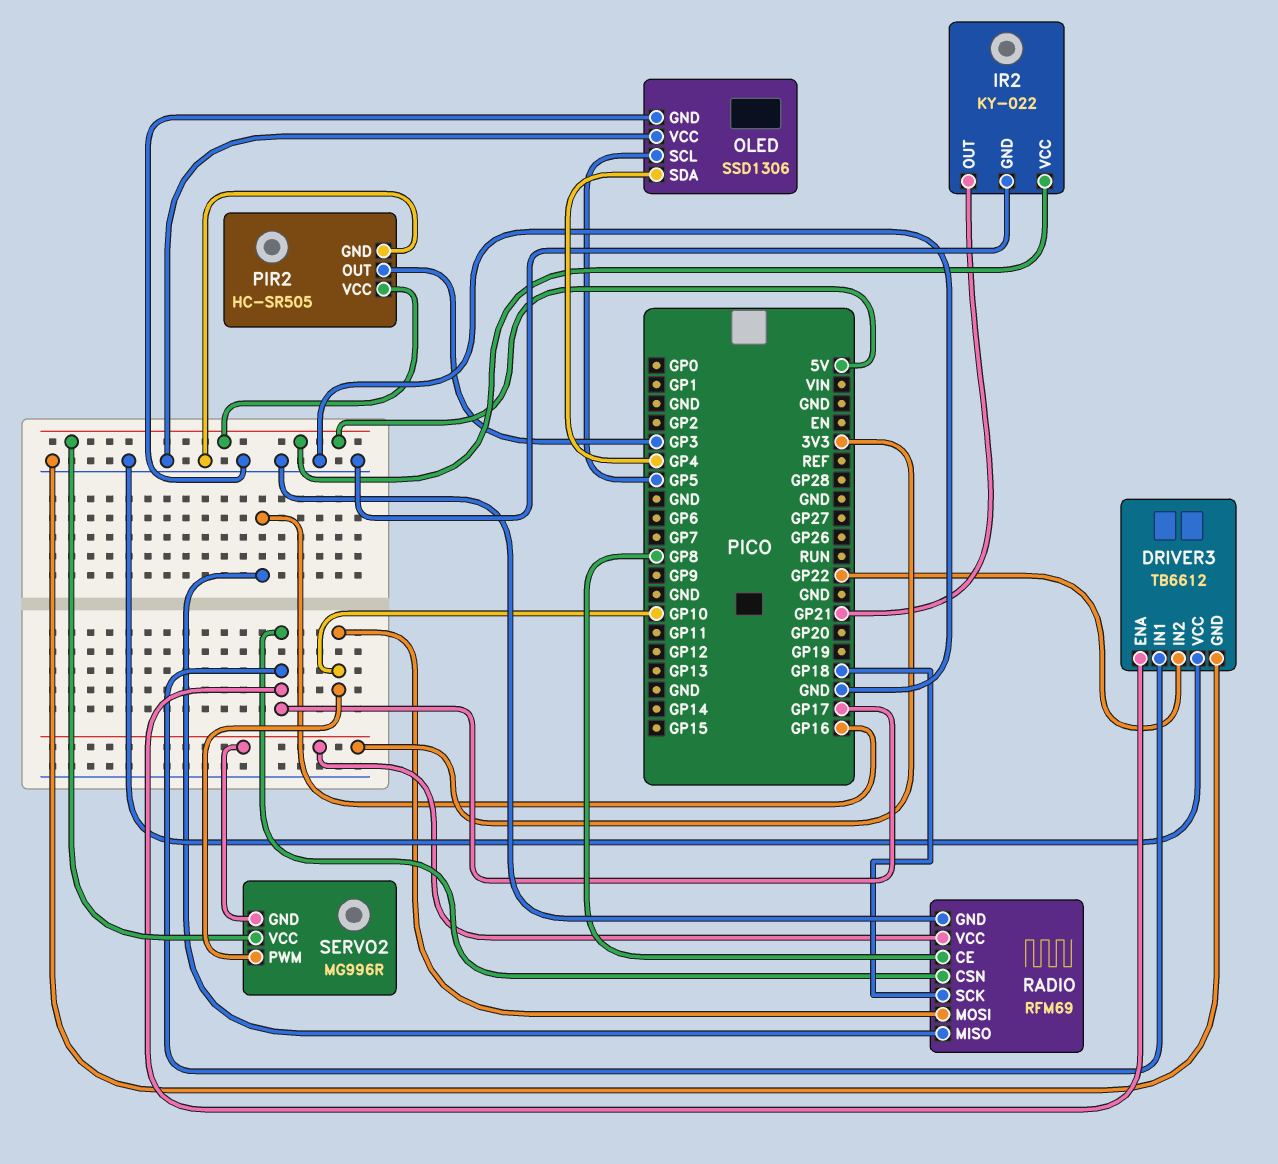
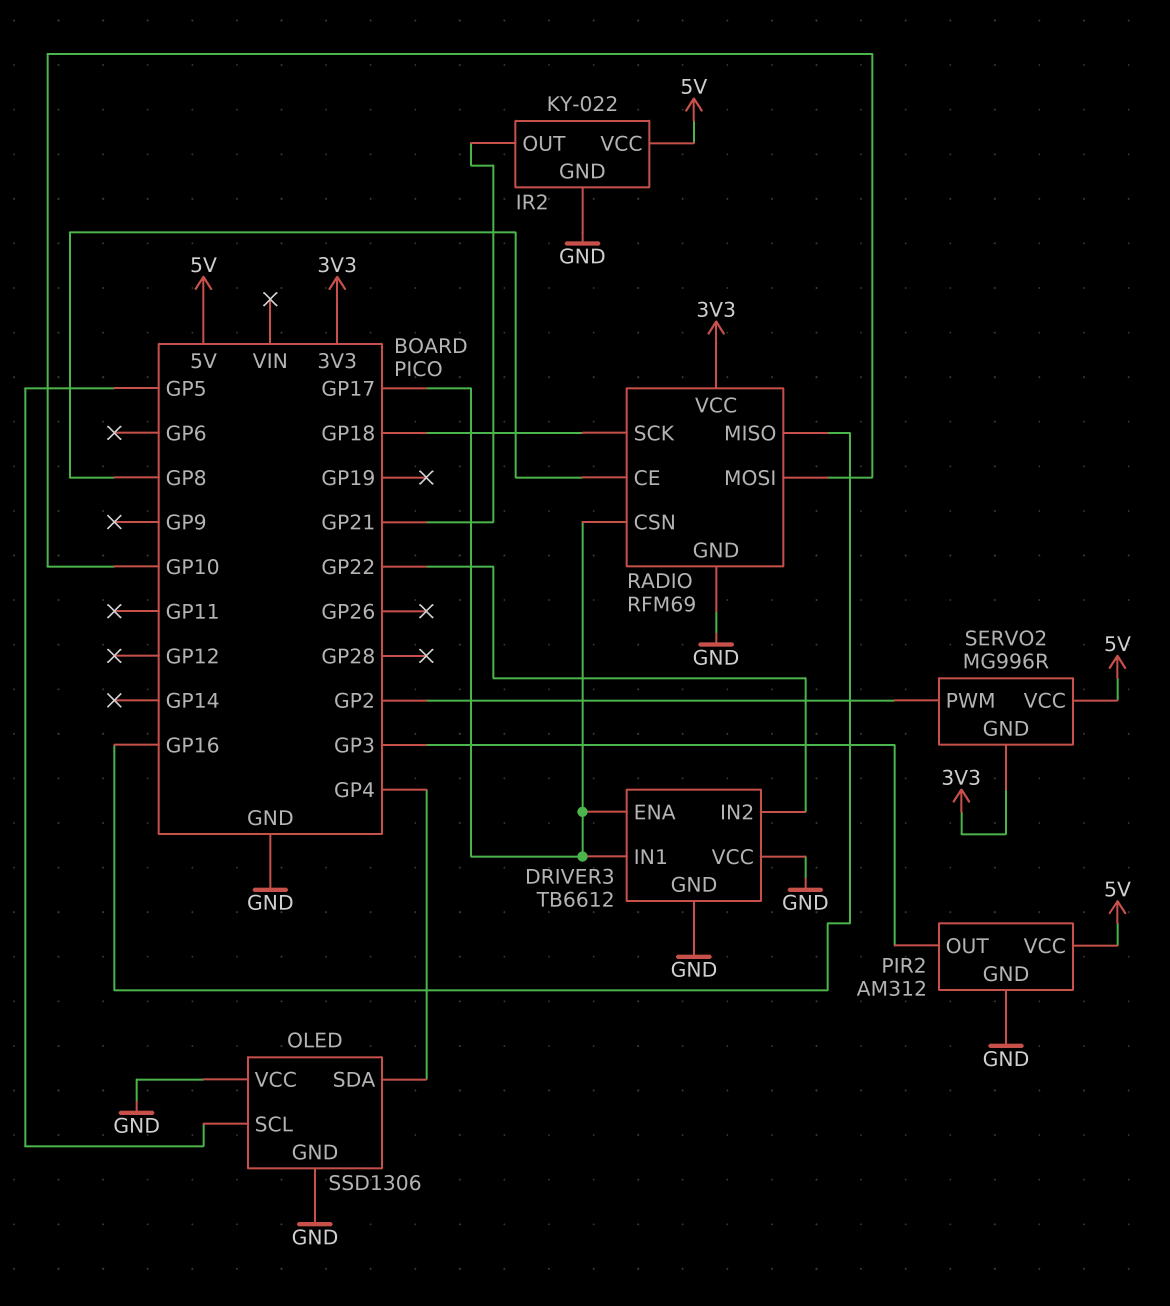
PIR2: HC-SR505 -> AM312
SERVO2 pin PWM: GP10 -> GP2

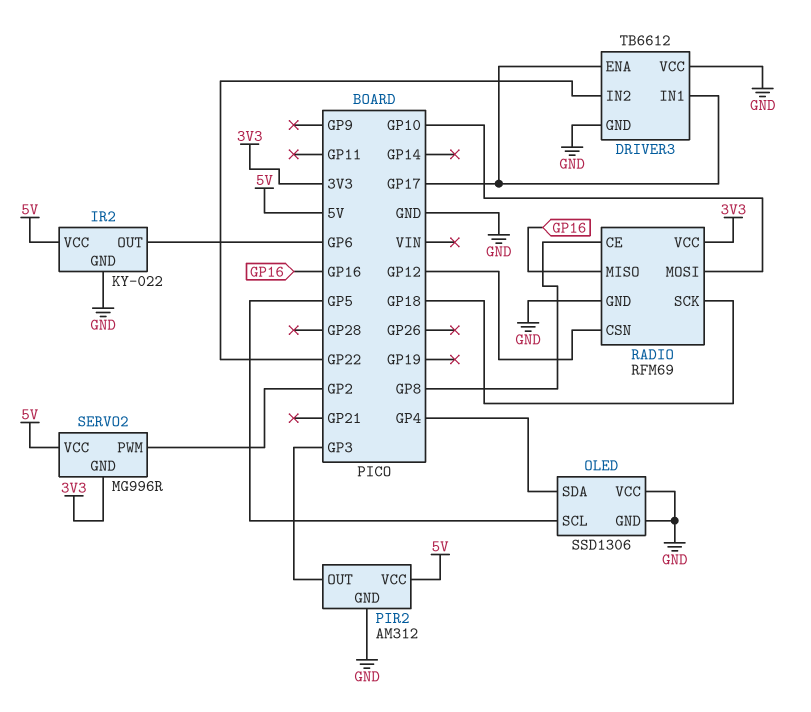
IR2 pin OUT: GP21 -> GP6
RADIO pin CSN: GP17 -> GP12

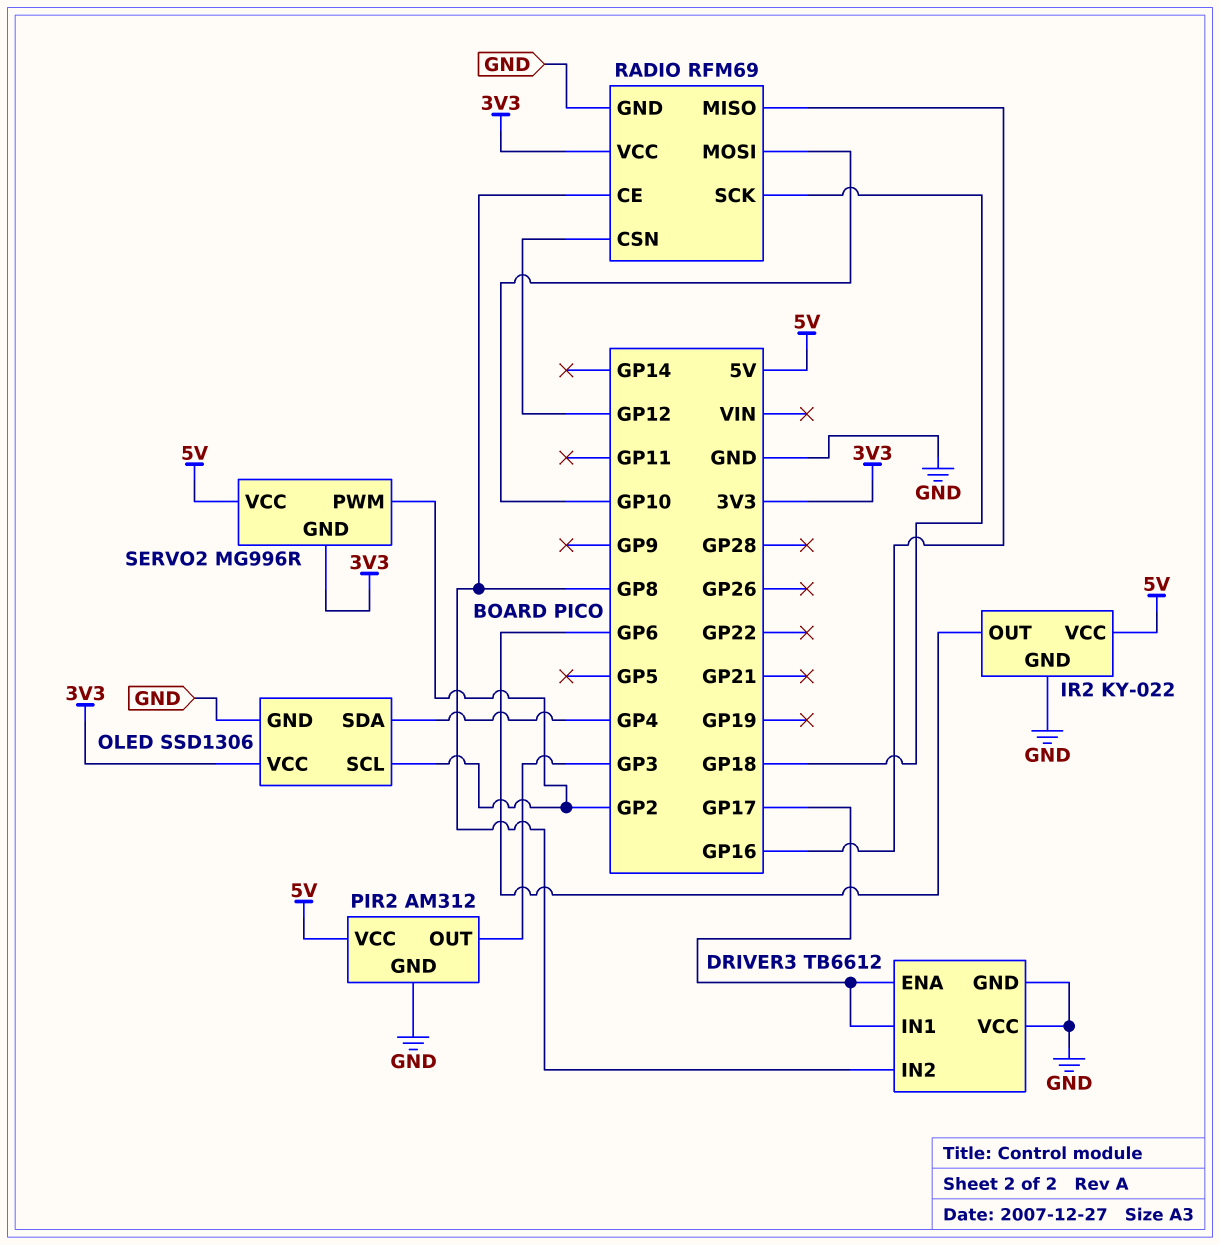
DRIVER3 pin IN2: GP22 -> GP8
OLED pin SCL: GP5 -> GP2
OLED pin VCC: GND -> 3V3

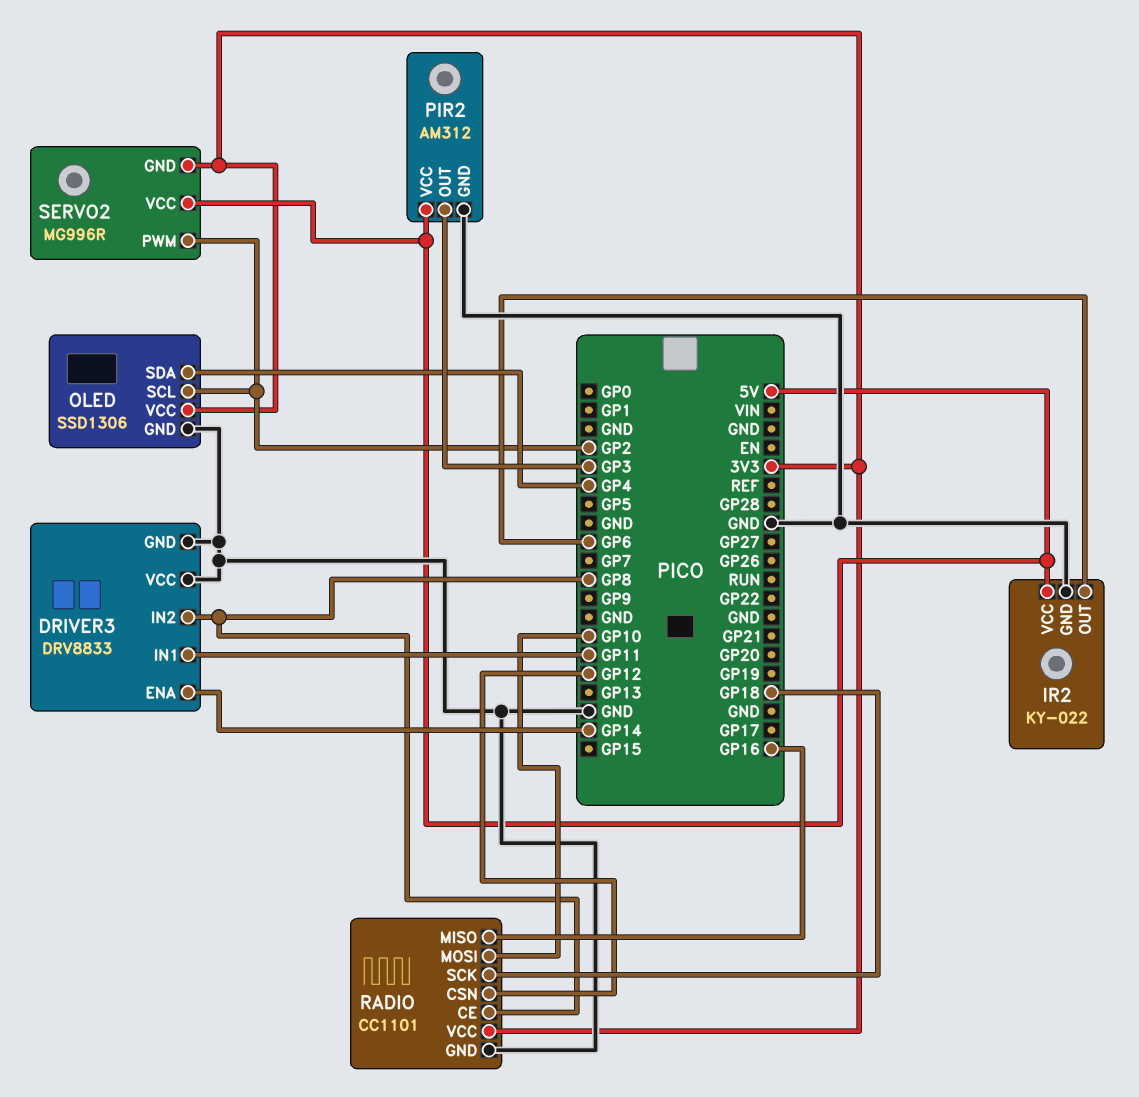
DRIVER3: TB6612 -> DRV8833
DRIVER3 pin ENA: GP17 -> GP14
DRIVER3 pin IN1: GP17 -> GP11
RADIO: RFM69 -> CC1101

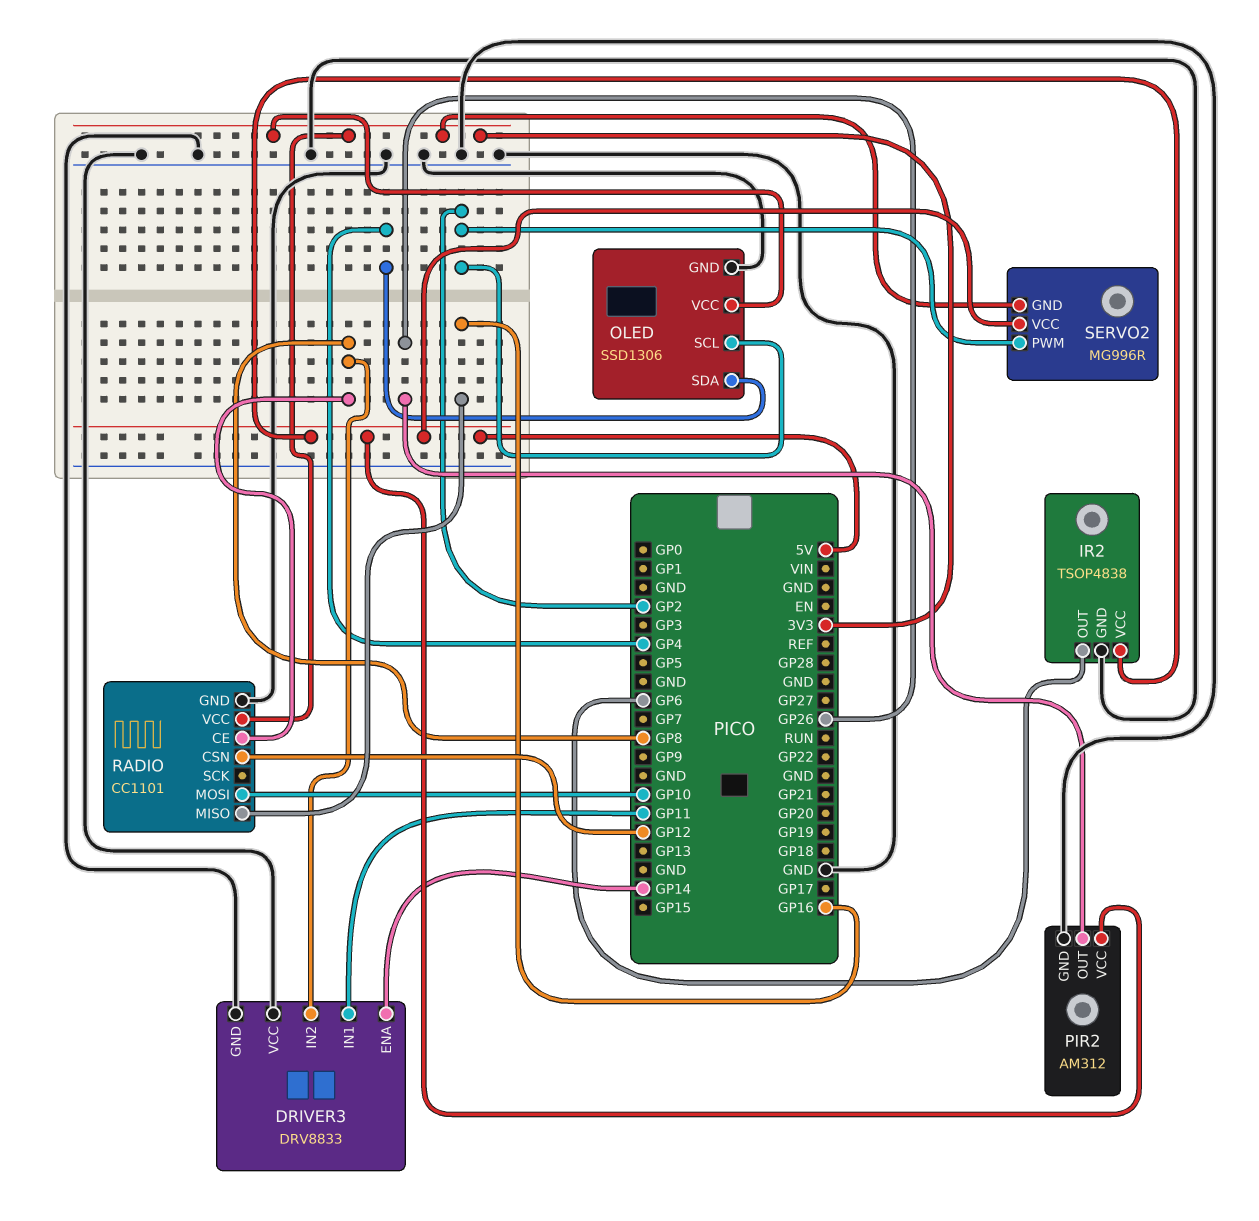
IR2: KY-022 -> TSOP4838
PIR2 pin OUT: GP3 -> GP26
RADIO pin SCK: GP18 -> none

